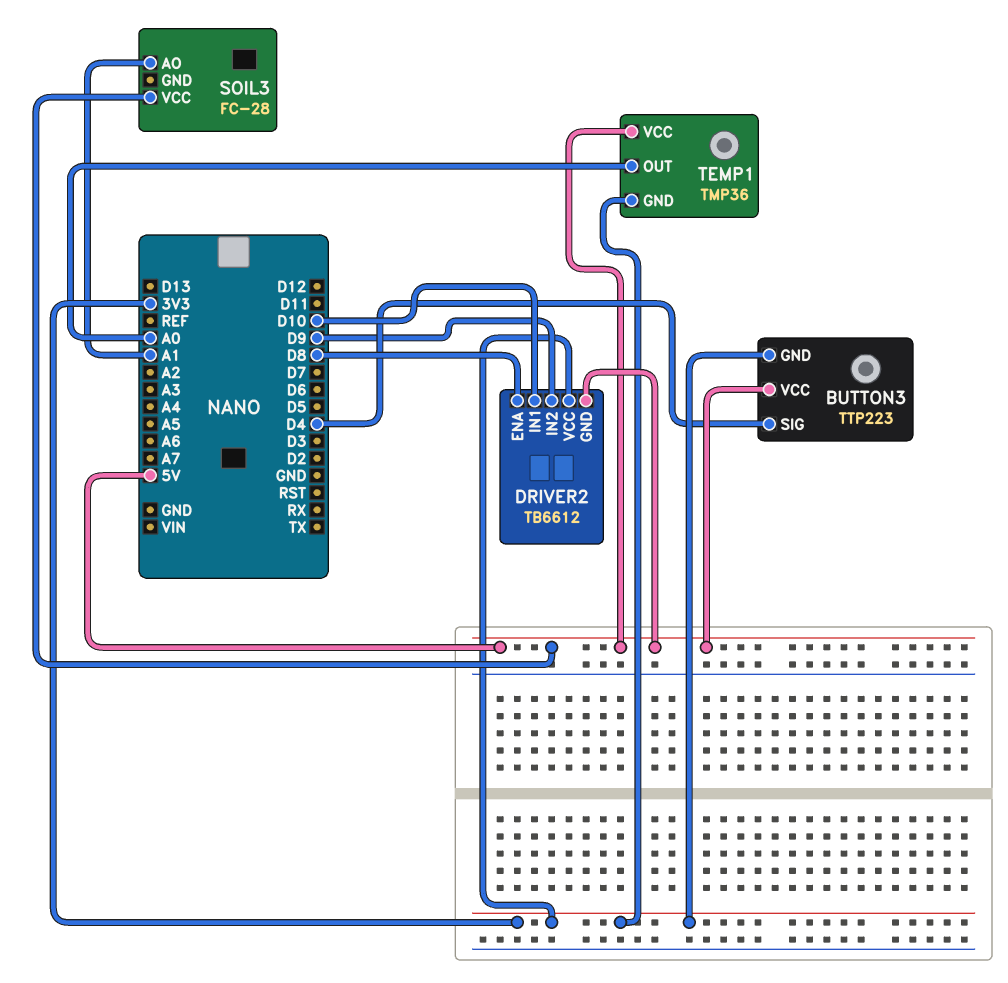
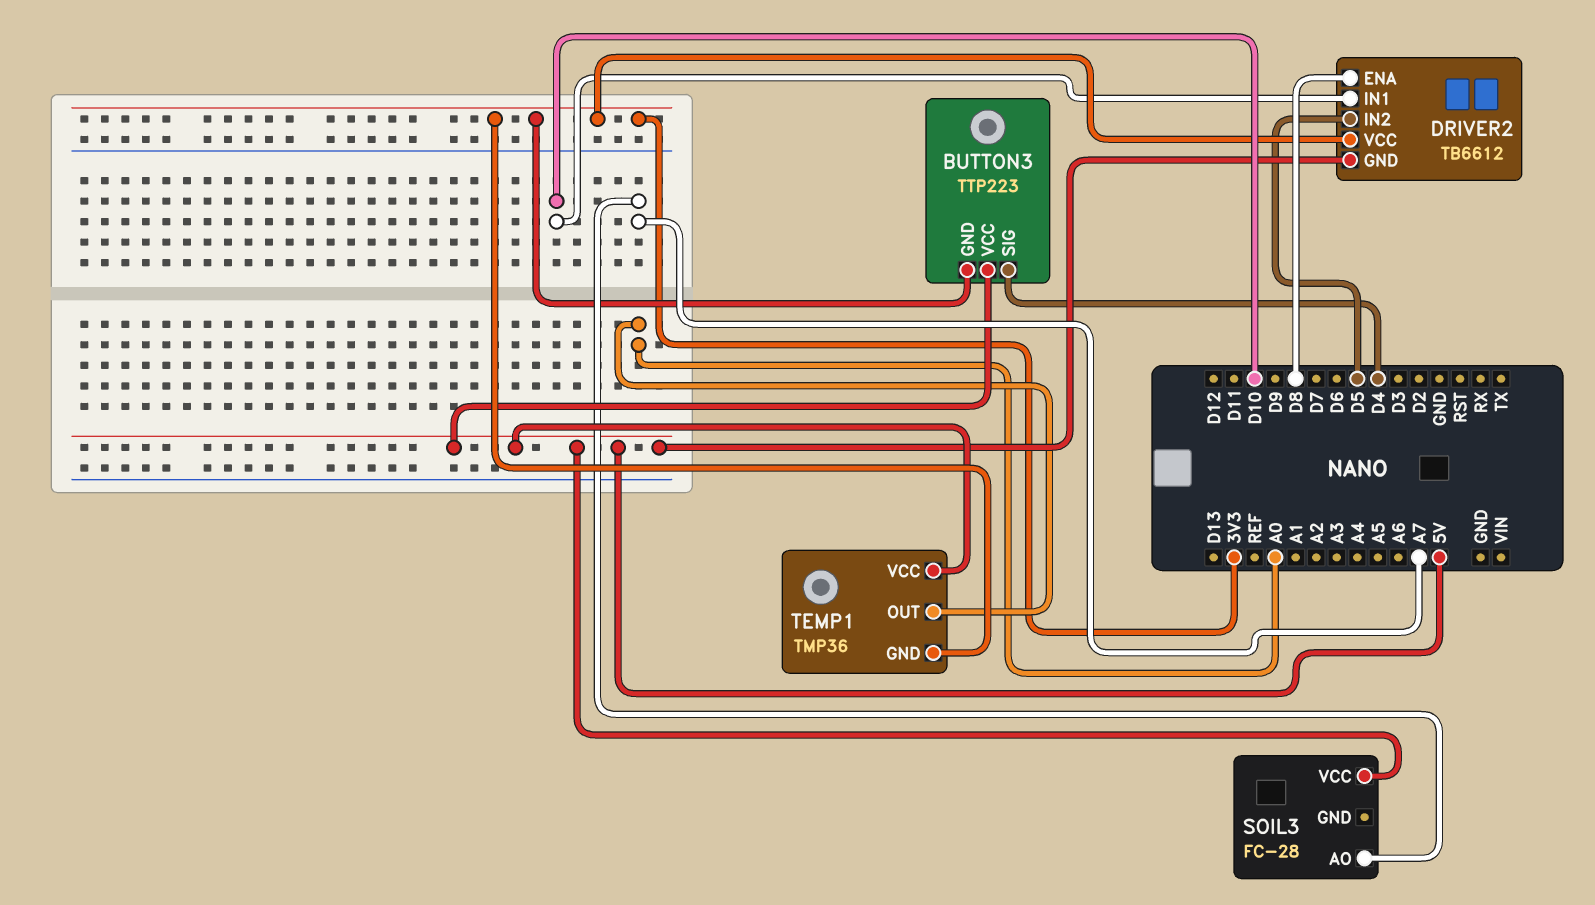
DRIVER2 pin IN2: D9 -> D5
SOIL3 pin AO: A1 -> A7

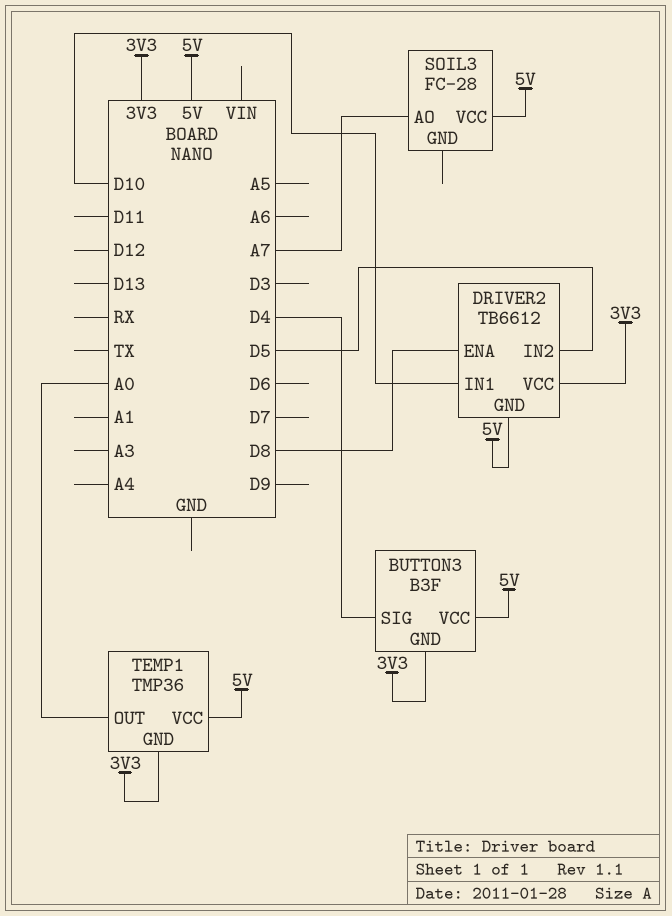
BUTTON3: TTP223 -> B3F

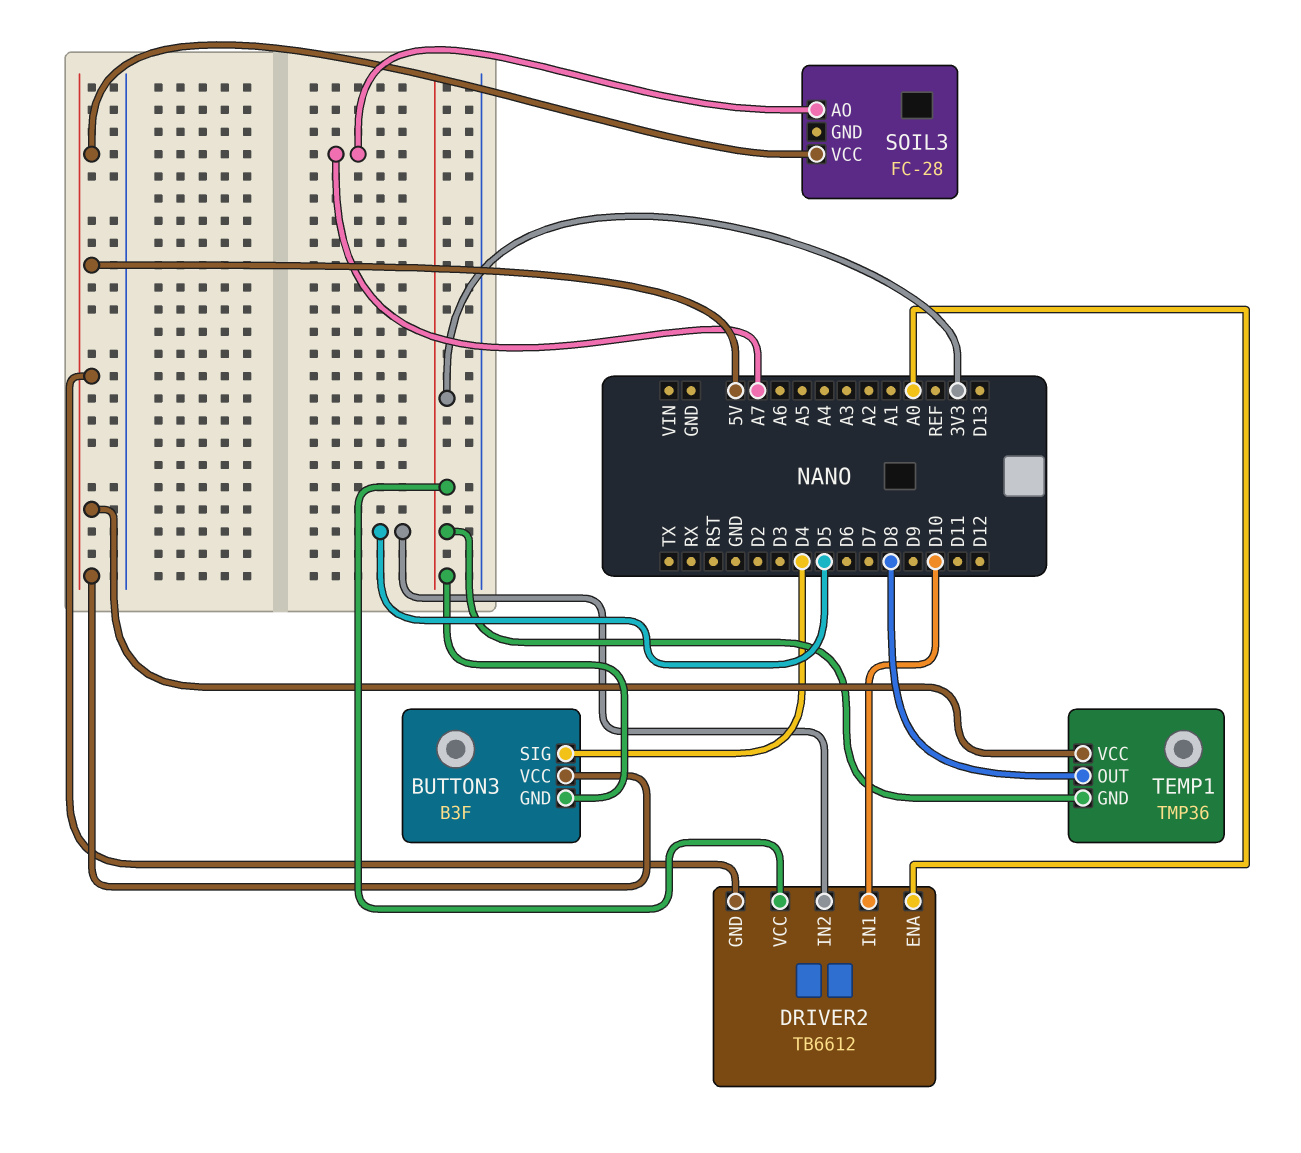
DRIVER2 pin ENA: D8 -> A0
TEMP1 pin OUT: A0 -> D8

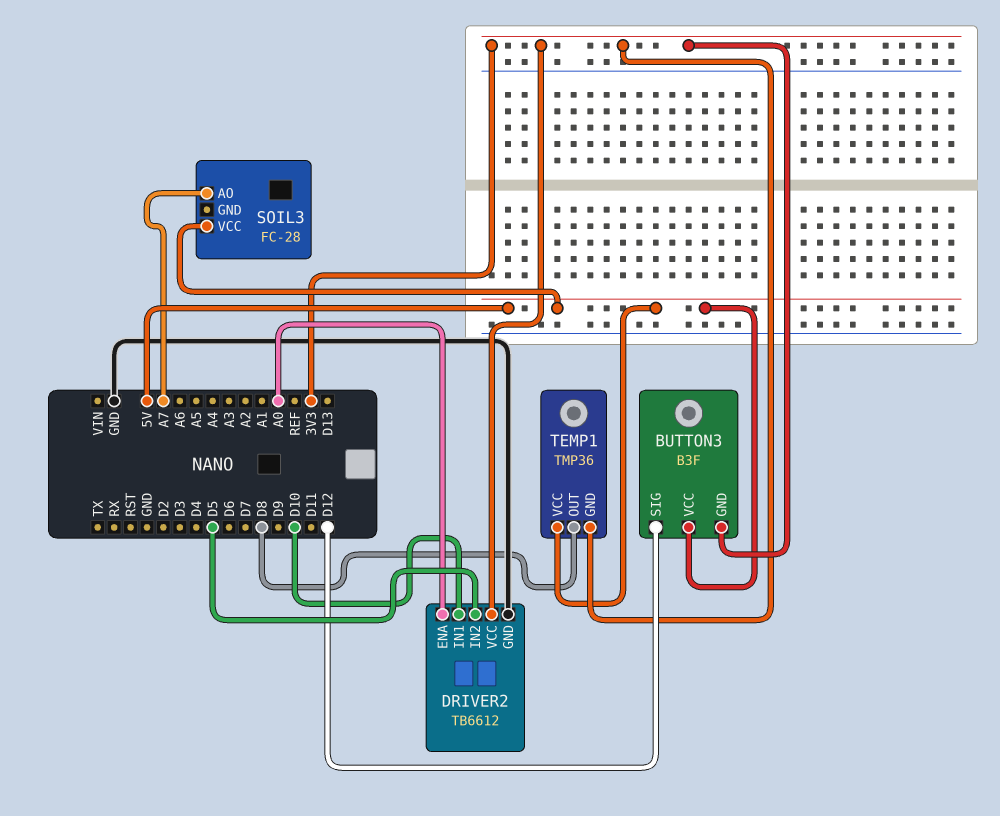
BUTTON3 pin SIG: D4 -> D12
DRIVER2 pin GND: 5V -> GND

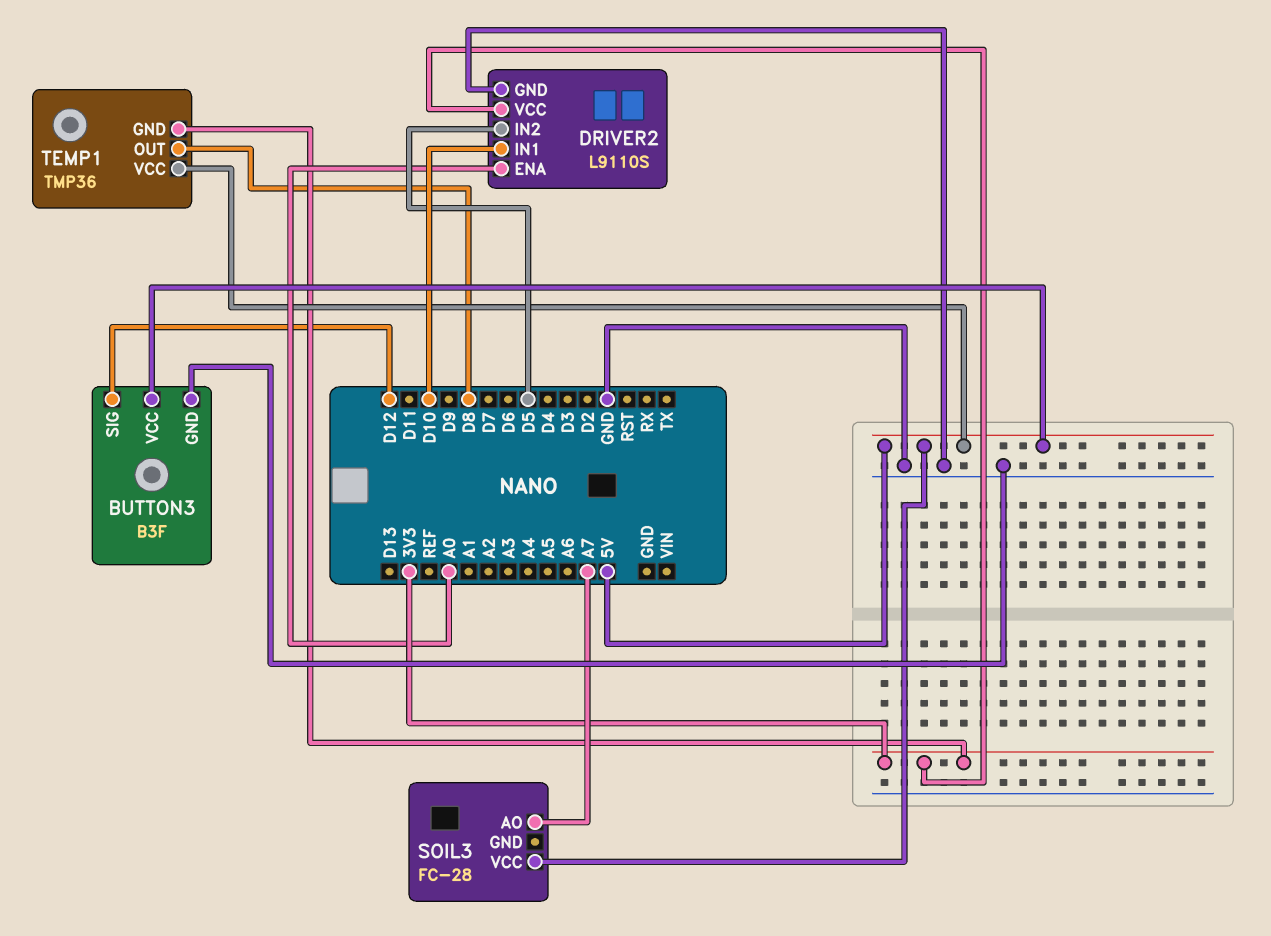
BUTTON3 pin GND: 3V3 -> GND
DRIVER2: TB6612 -> L9110S

